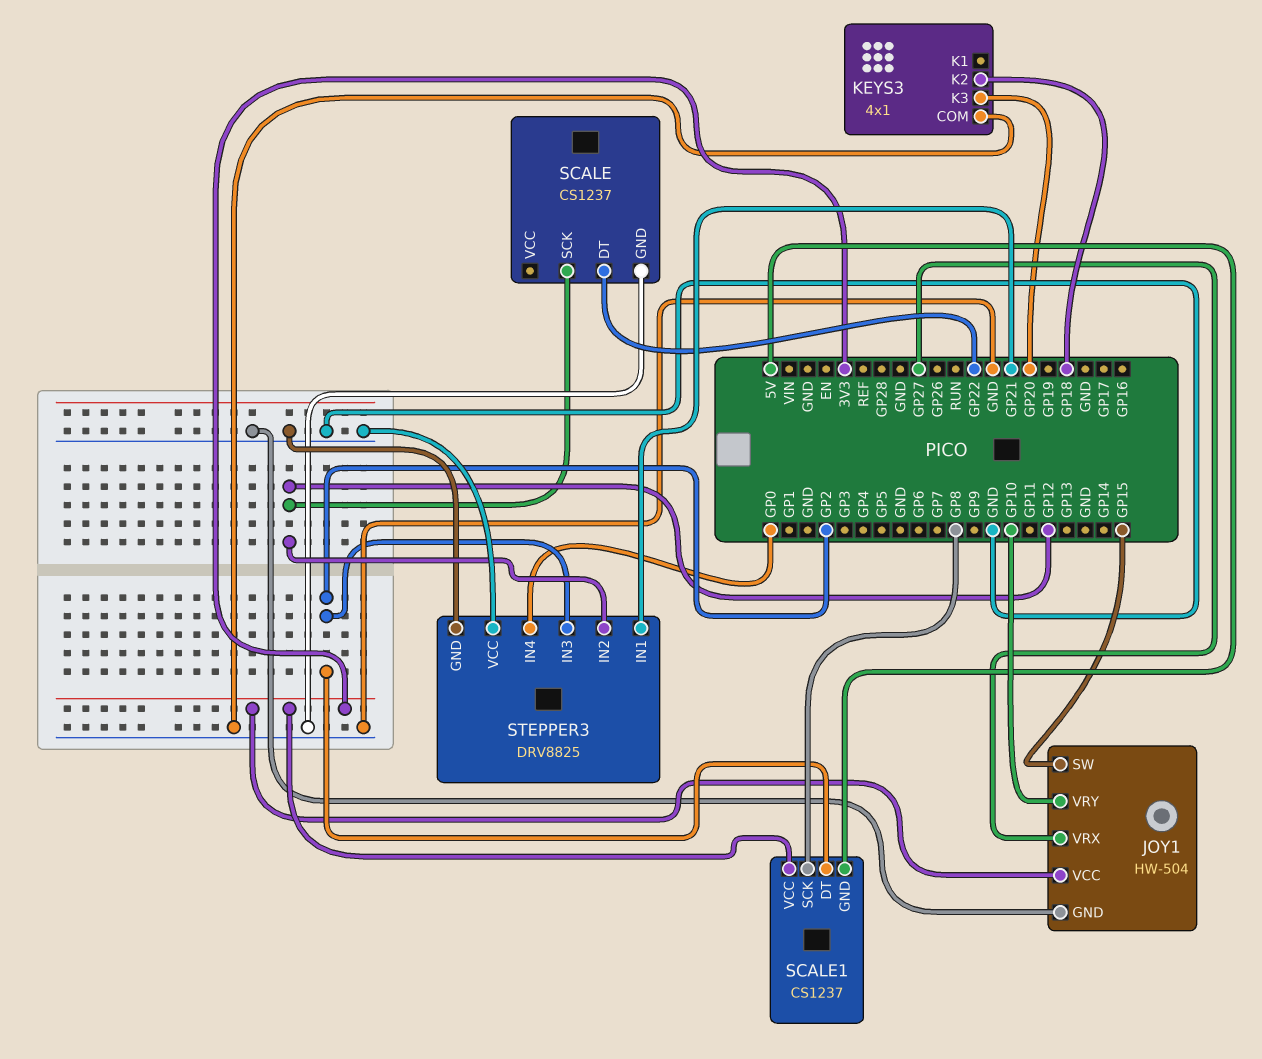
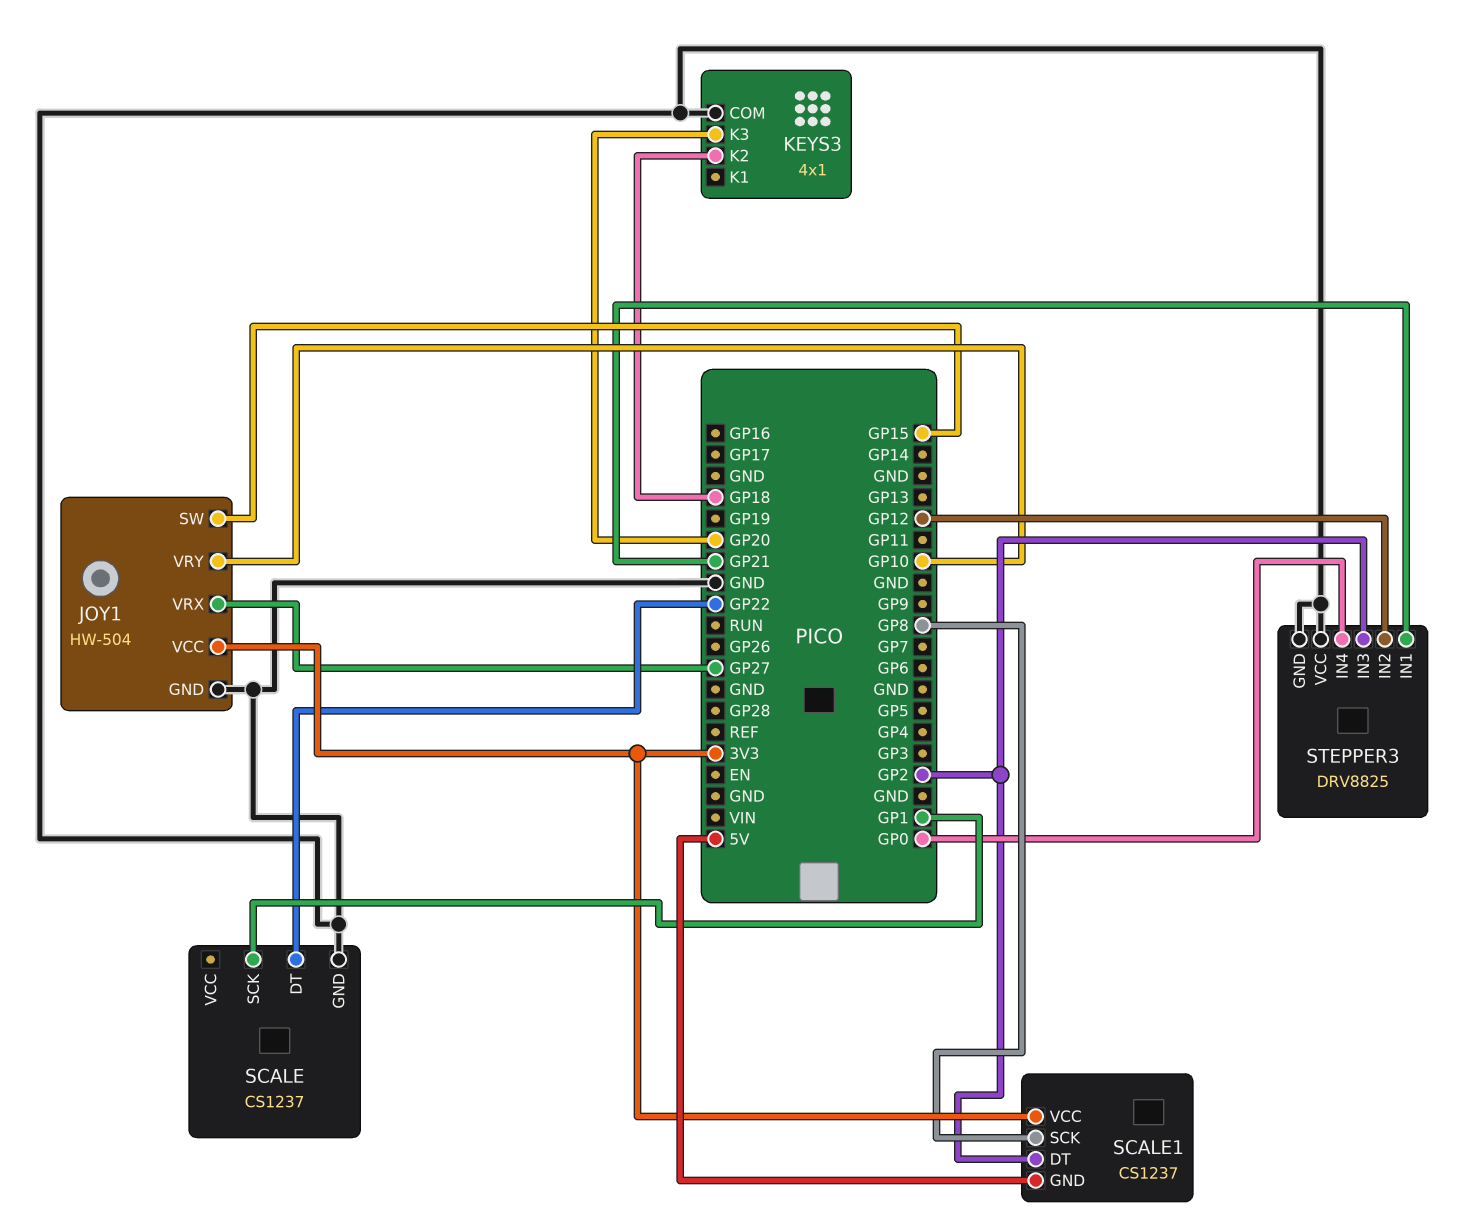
SCALE pin SCK: GP12 -> GP1

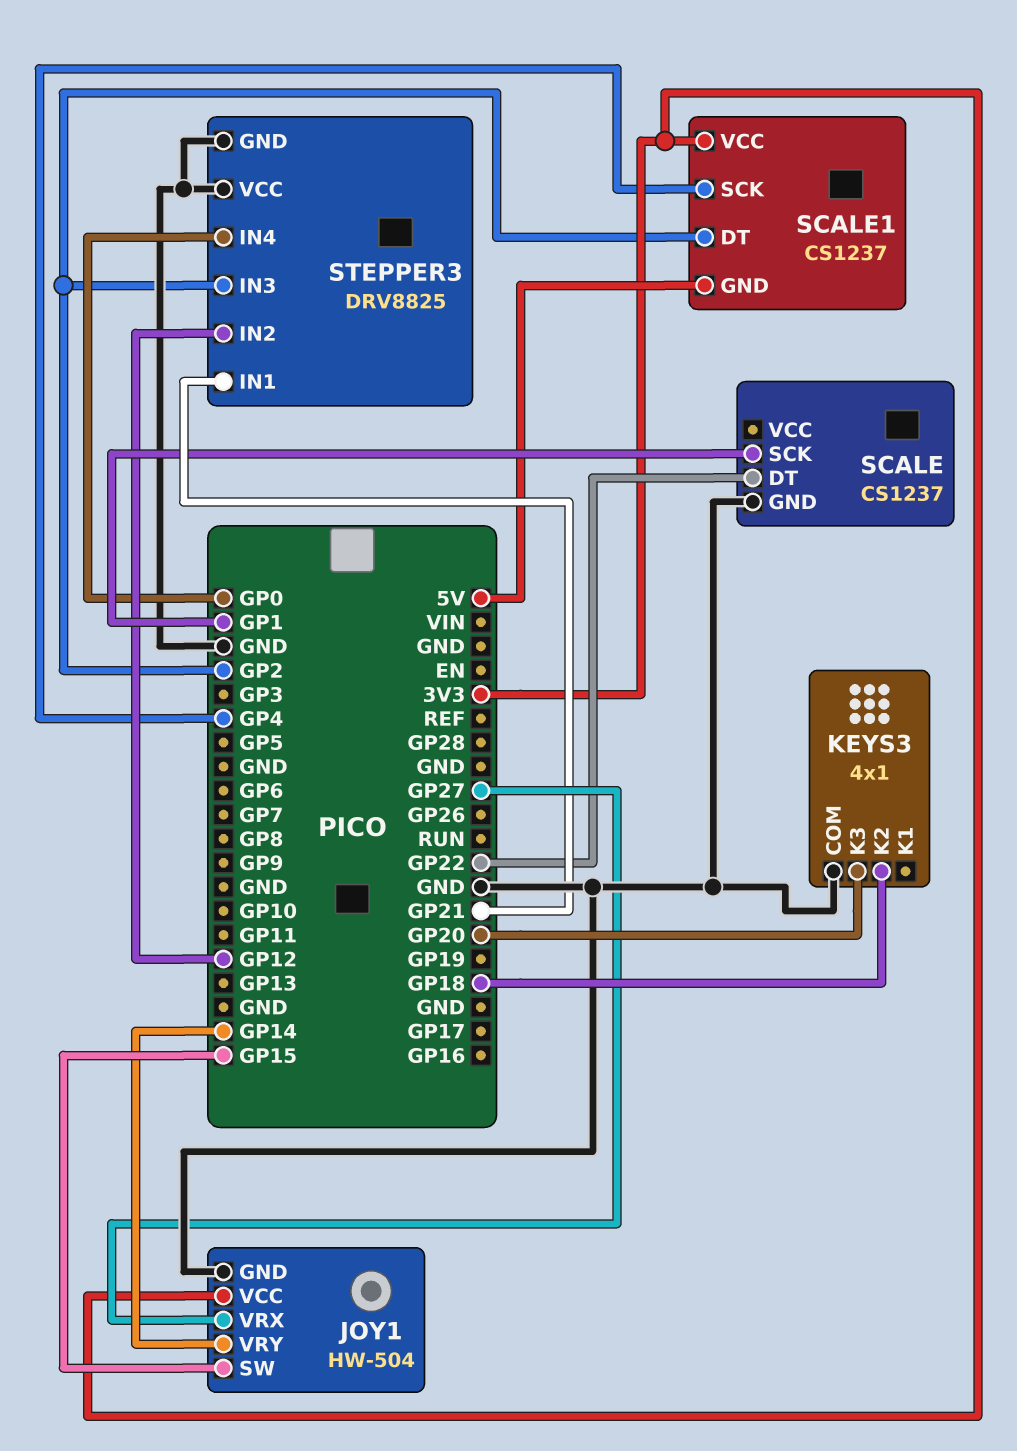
JOY1 pin VRY: GP10 -> GP14
SCALE1 pin SCK: GP8 -> GP4

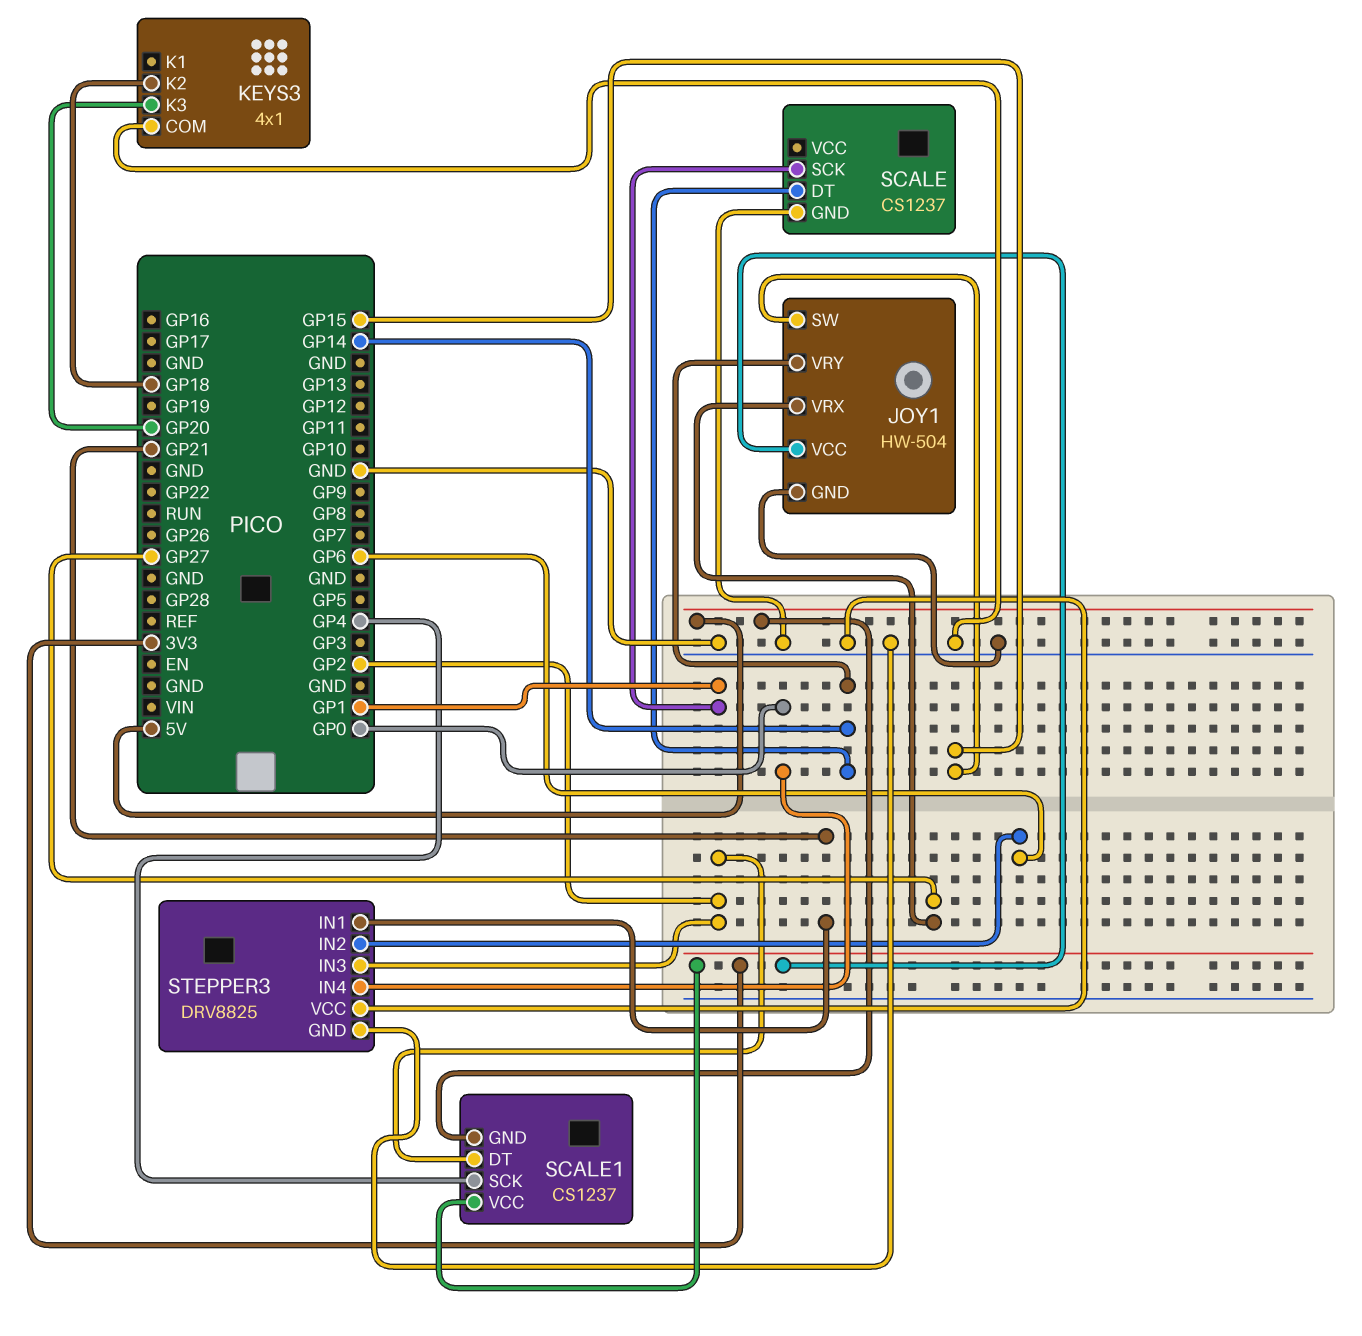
SCALE pin DT: GP22 -> GP14
STEPPER3 pin IN2: GP12 -> GP6

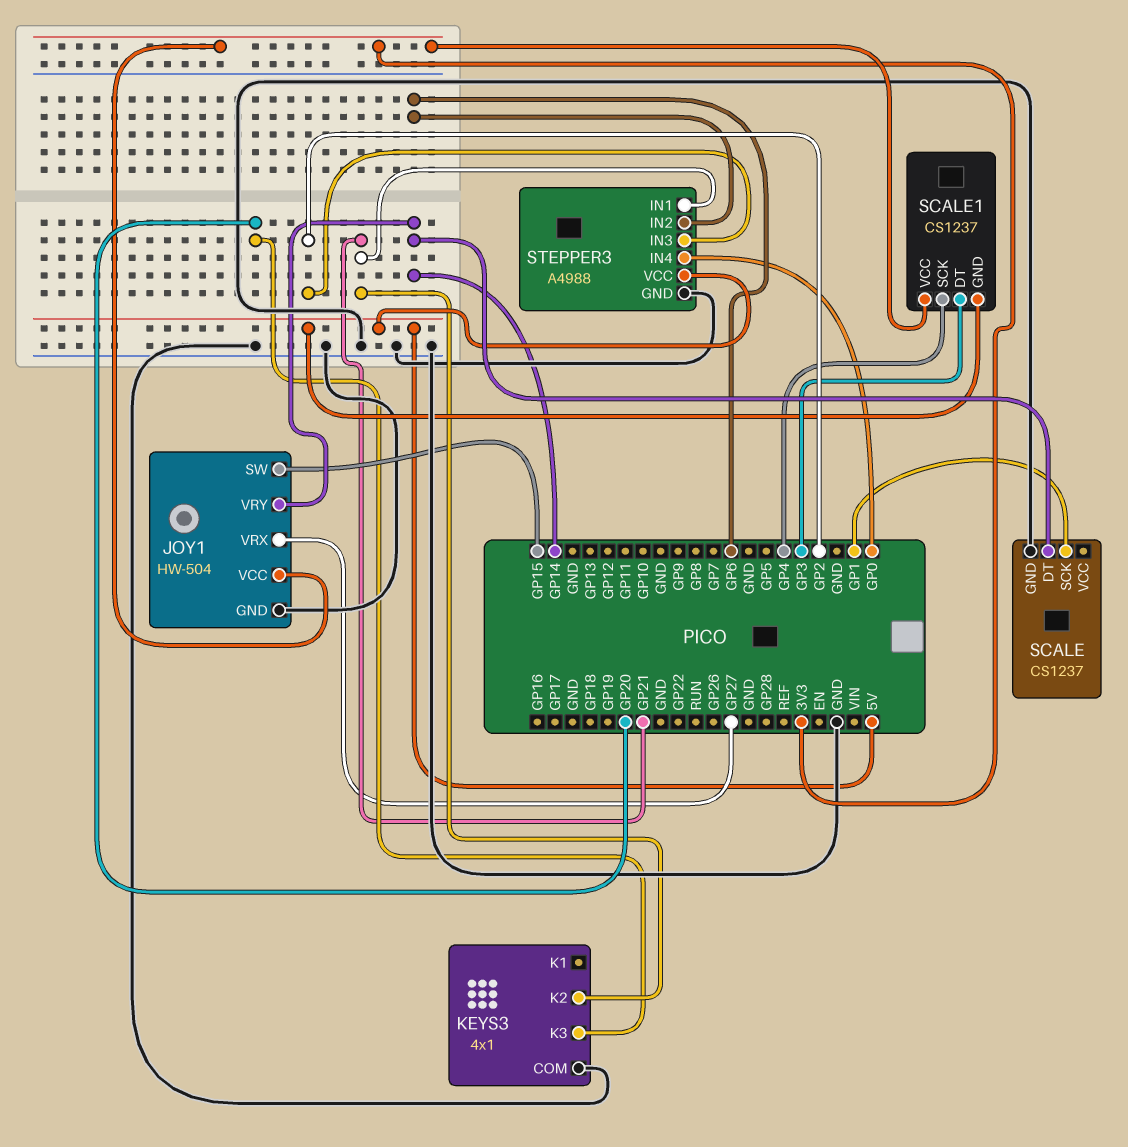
KEYS3 pin K2: GP18 -> GP21
SCALE1 pin DT: GP2 -> GP3
STEPPER3: DRV8825 -> A4988
STEPPER3 pin VCC: GND -> 5V

